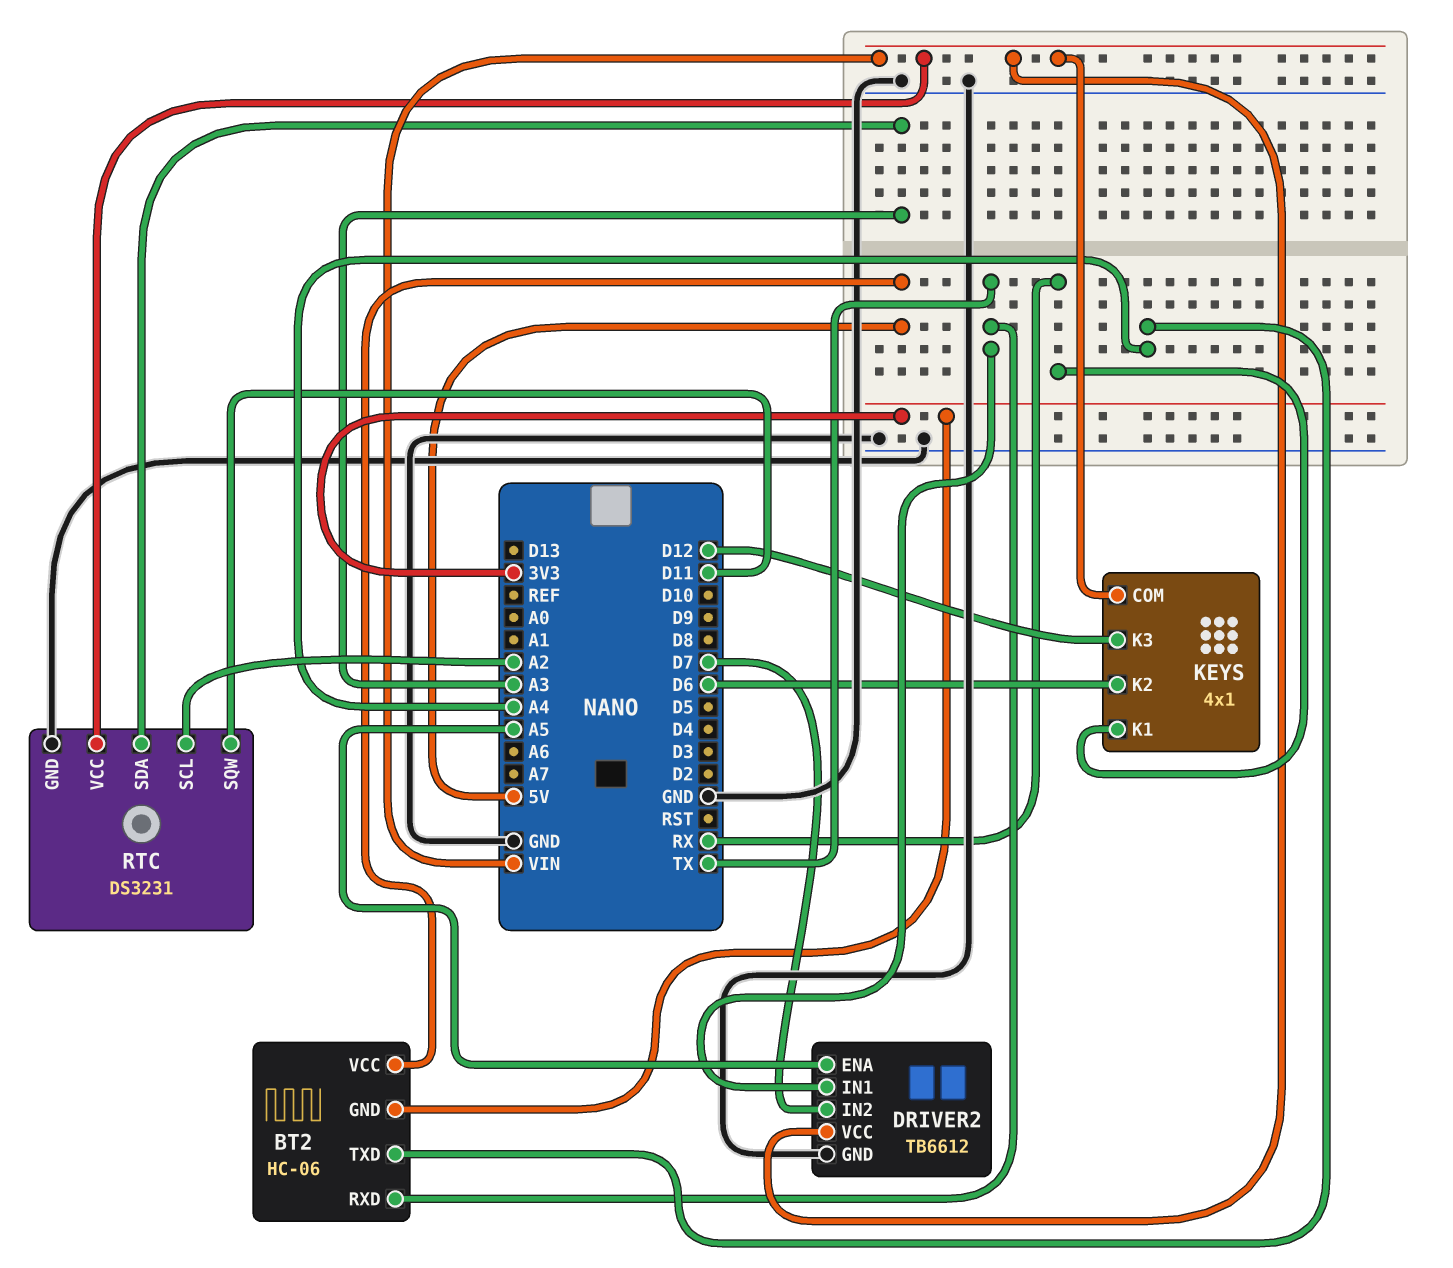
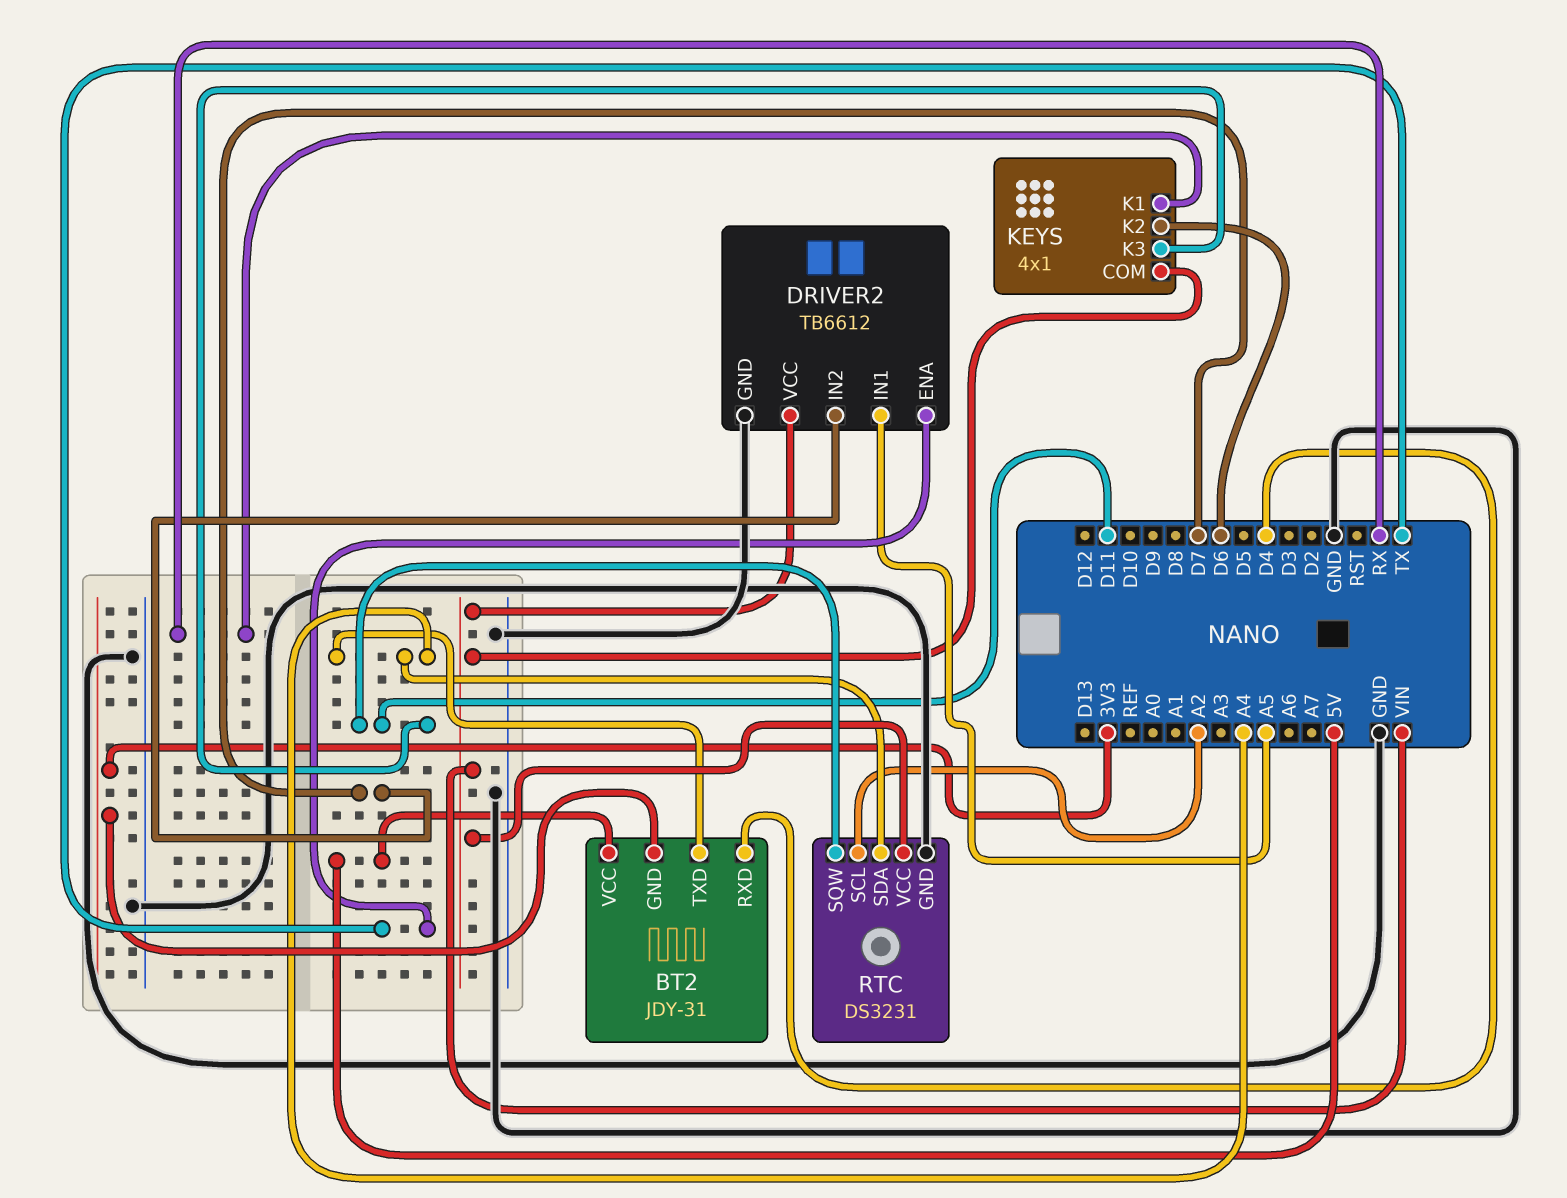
BT2: HC-06 -> JDY-31
BT2 pin RXD: TX -> D4
DRIVER2 pin ENA: A5 -> TX
DRIVER2 pin IN1: TX -> A5
KEYS pin K3: D12 -> D11
RTC pin SDA: A3 -> A4

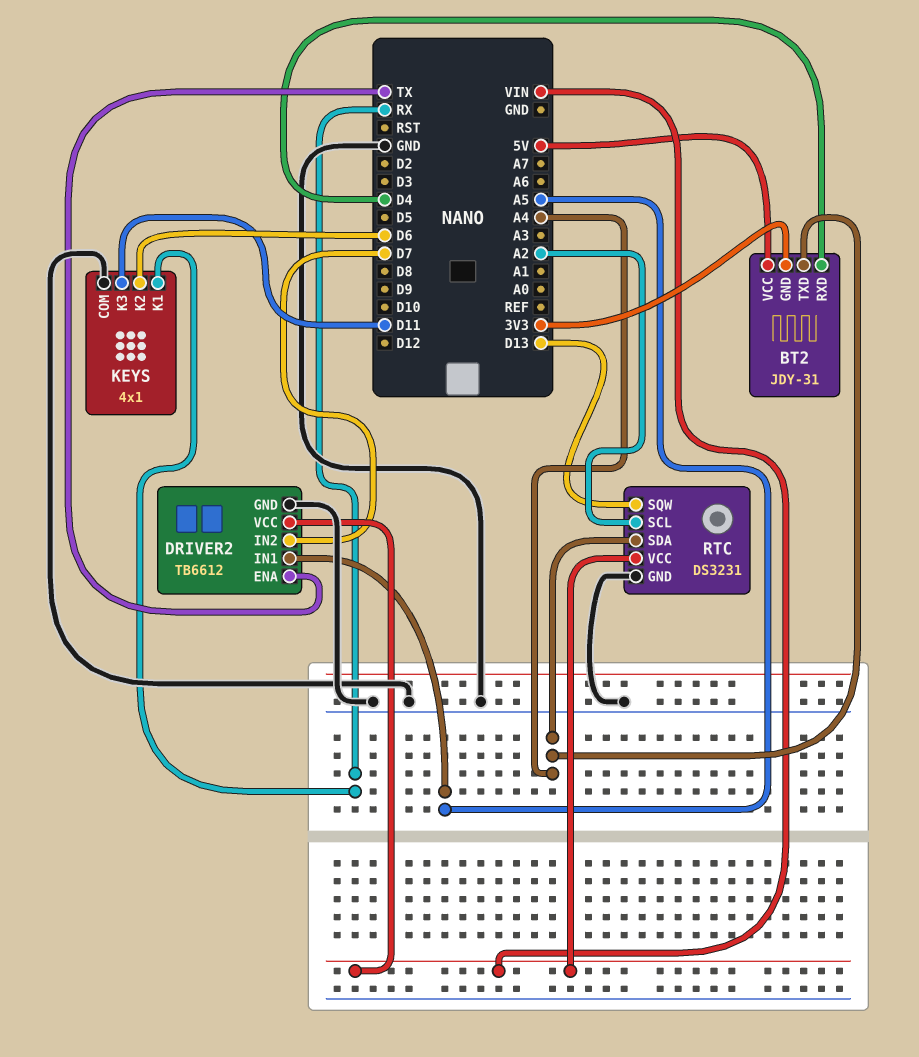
KEYS pin COM: VIN -> GND
RTC pin SQW: D11 -> D13

